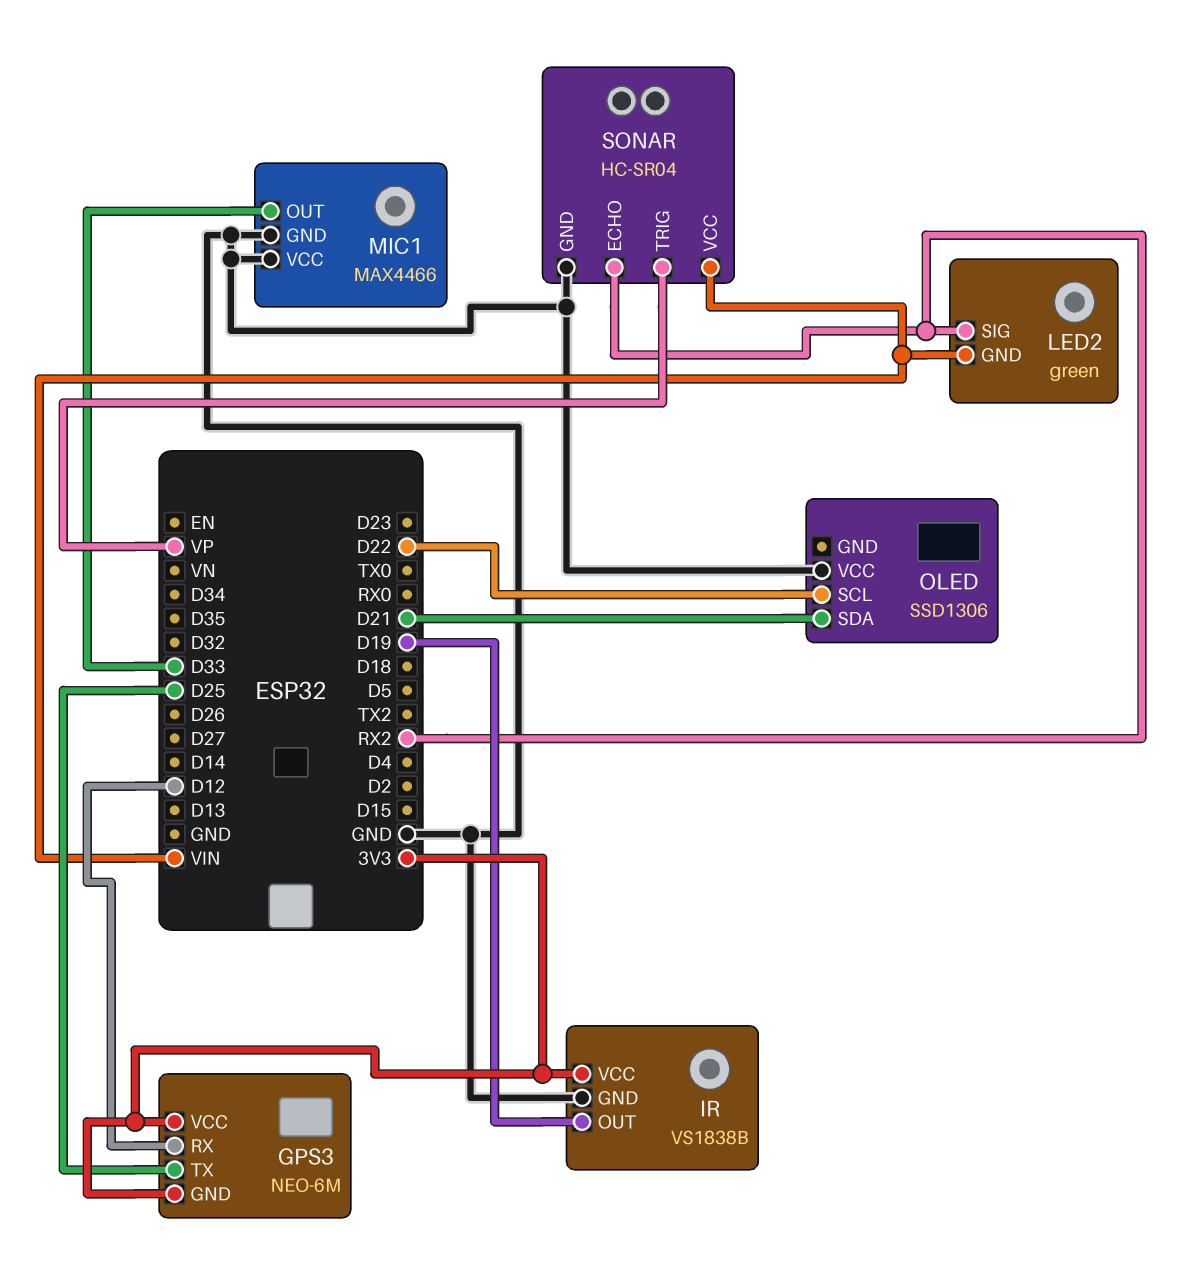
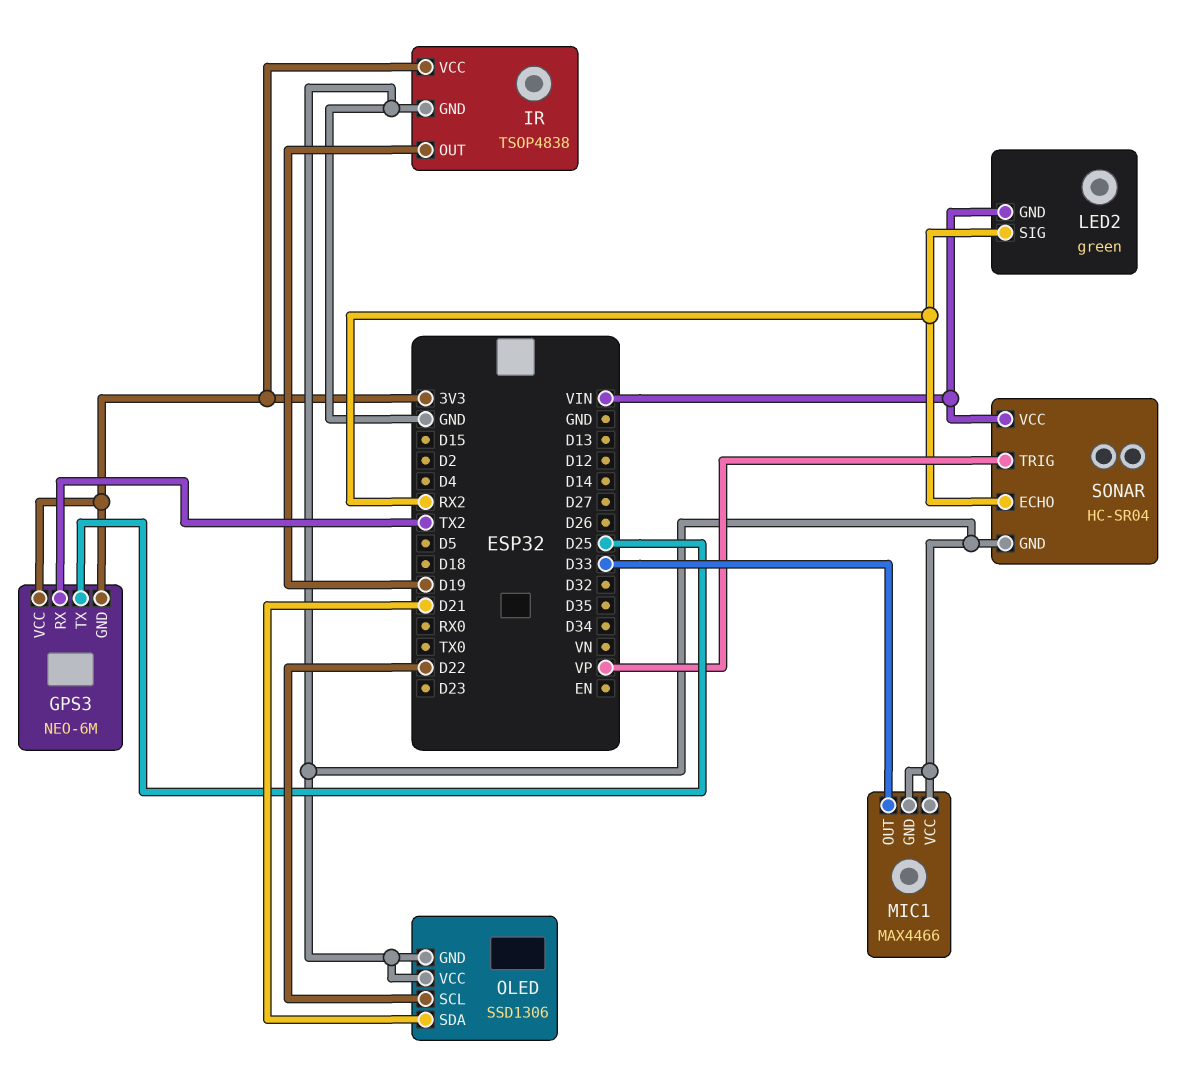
GPS3 pin RX: D12 -> TX2
IR: VS1838B -> TSOP4838
OLED pin GND: none -> GND

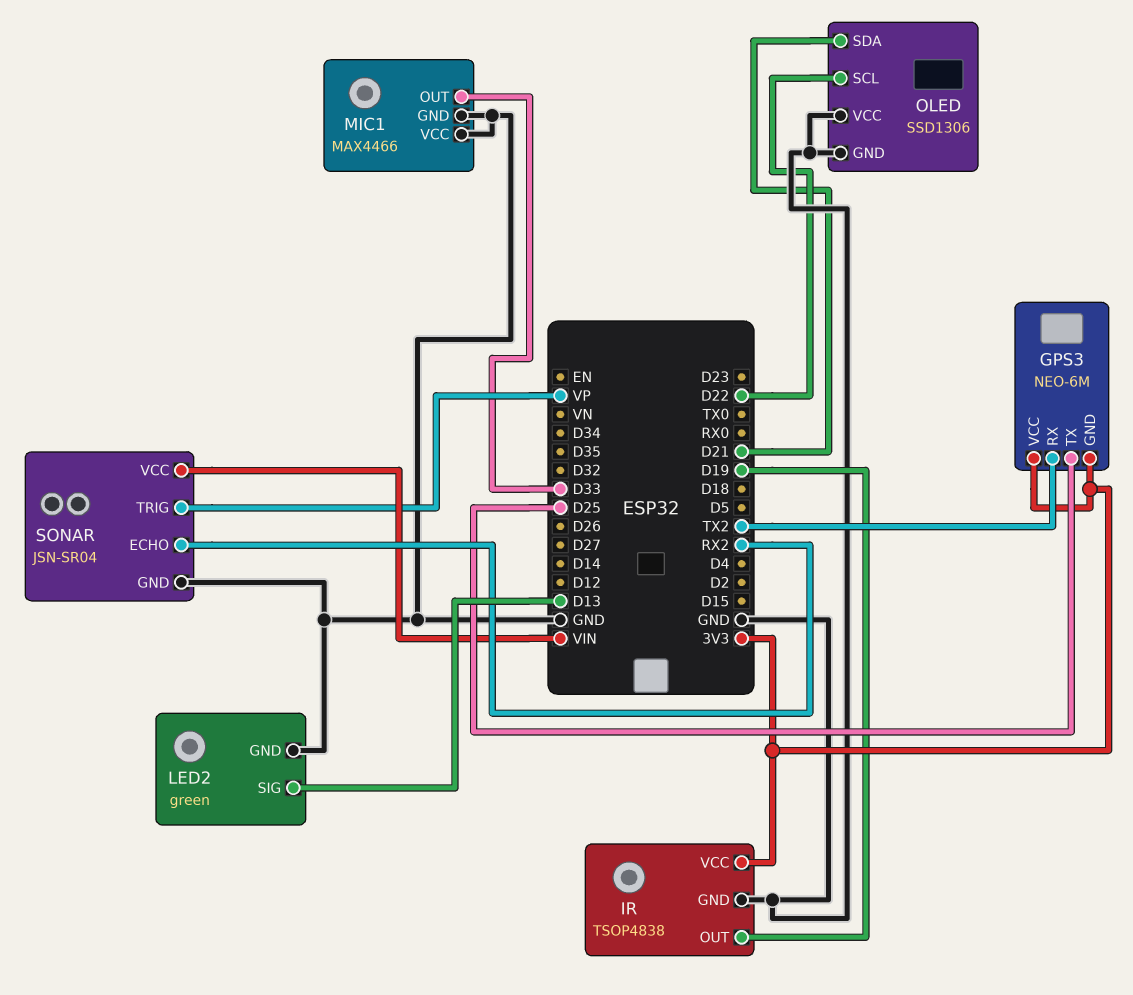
LED2 pin GND: VIN -> GND
LED2 pin SIG: RX2 -> D13
SONAR: HC-SR04 -> JSN-SR04

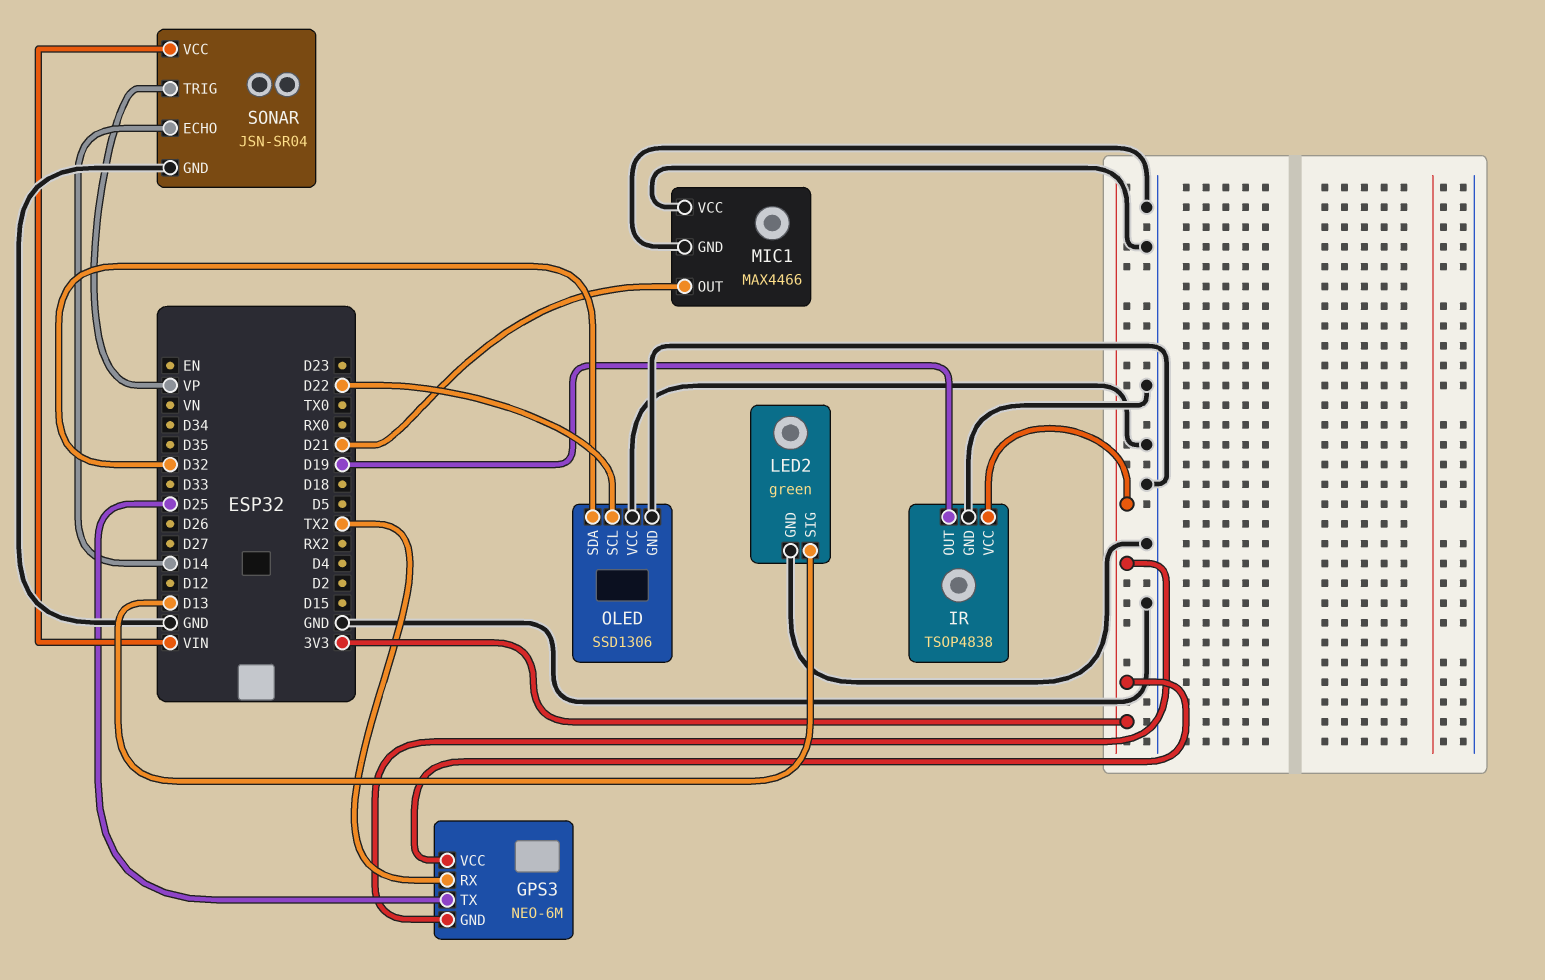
MIC1 pin OUT: D33 -> D21
OLED pin SDA: D21 -> D32
SONAR pin ECHO: RX2 -> D14

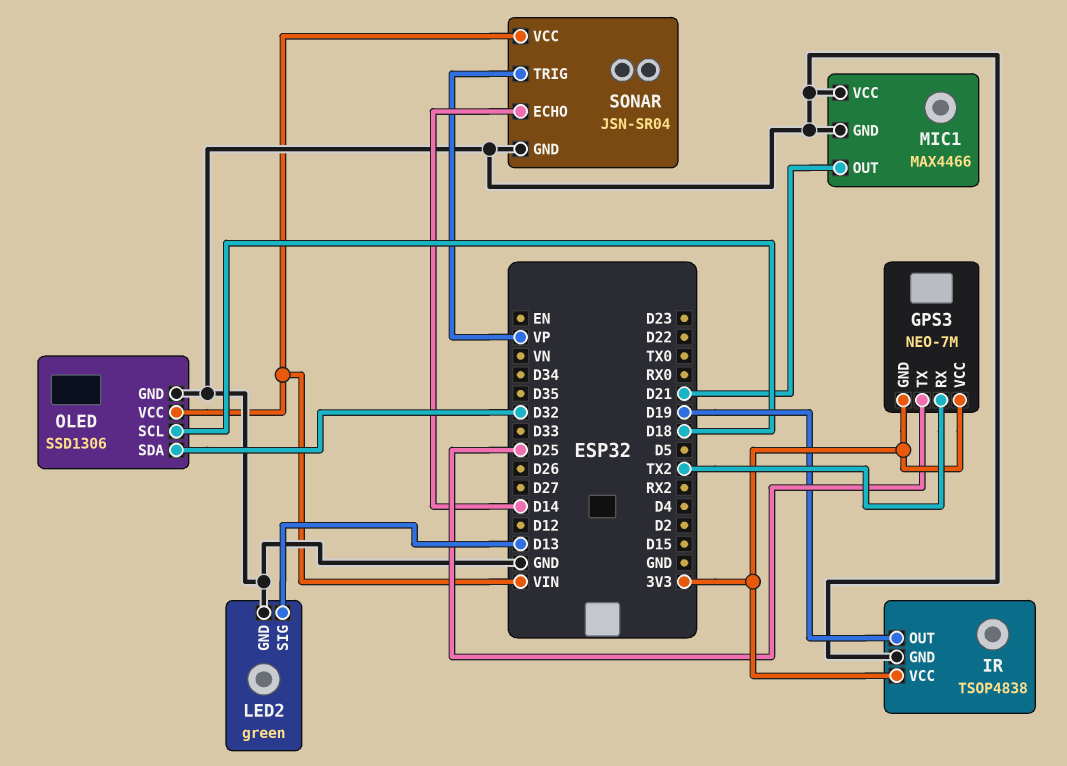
GPS3: NEO-6M -> NEO-7M
OLED pin SCL: D22 -> D18
OLED pin VCC: GND -> VIN

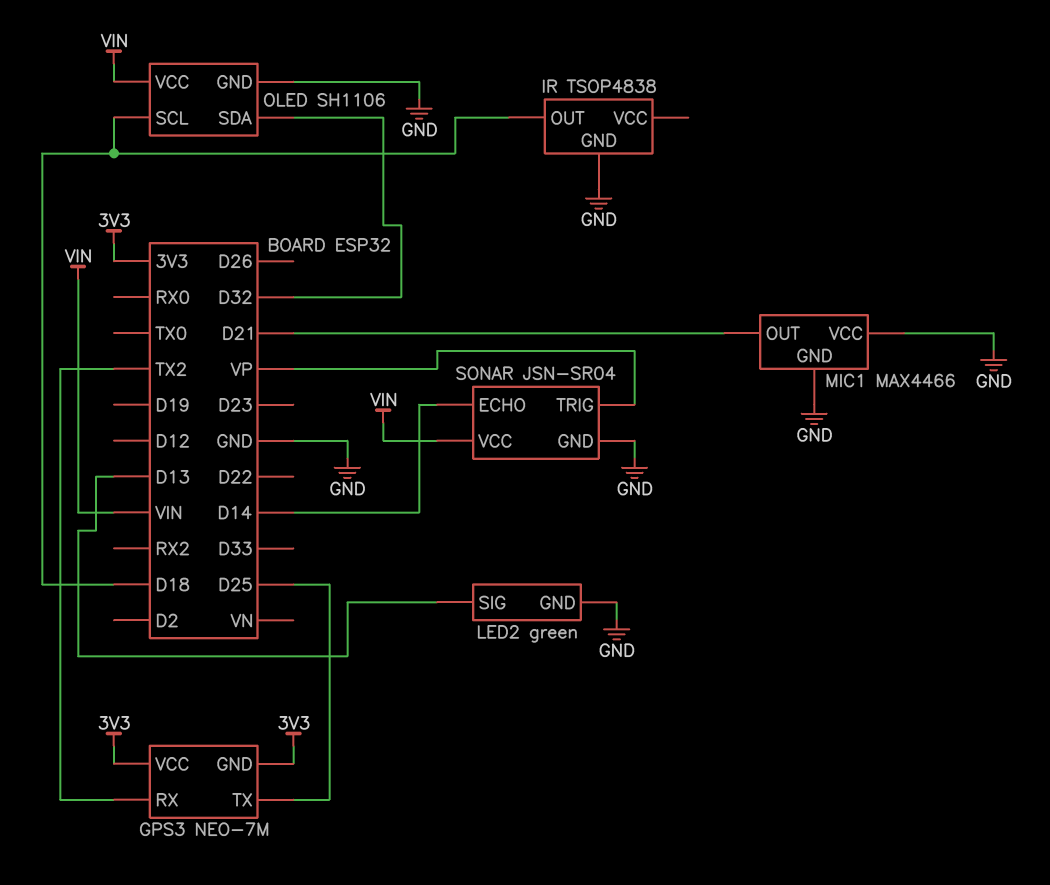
IR pin OUT: D19 -> D18
IR pin VCC: 3V3 -> none
OLED: SSD1306 -> SH1106

